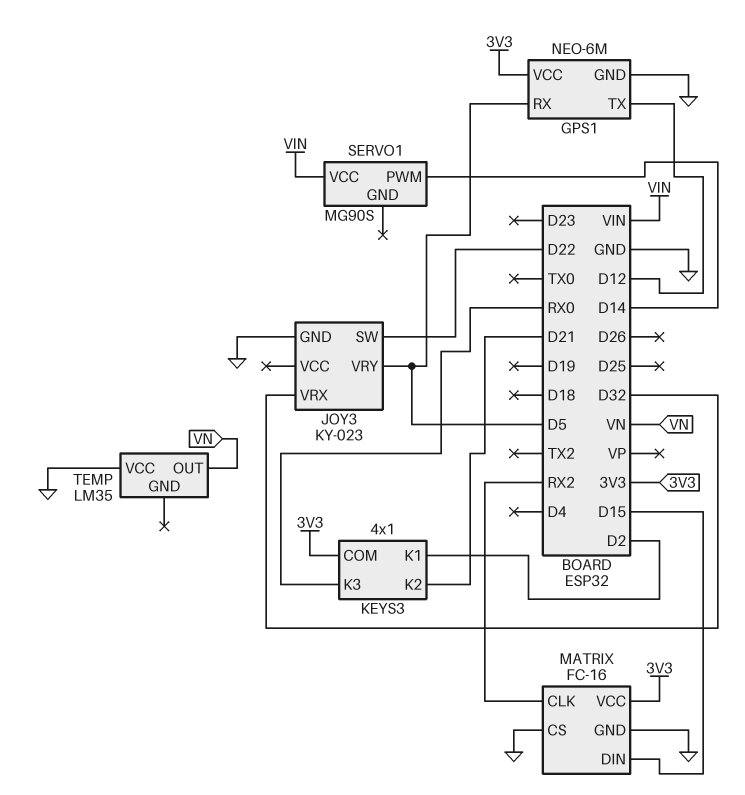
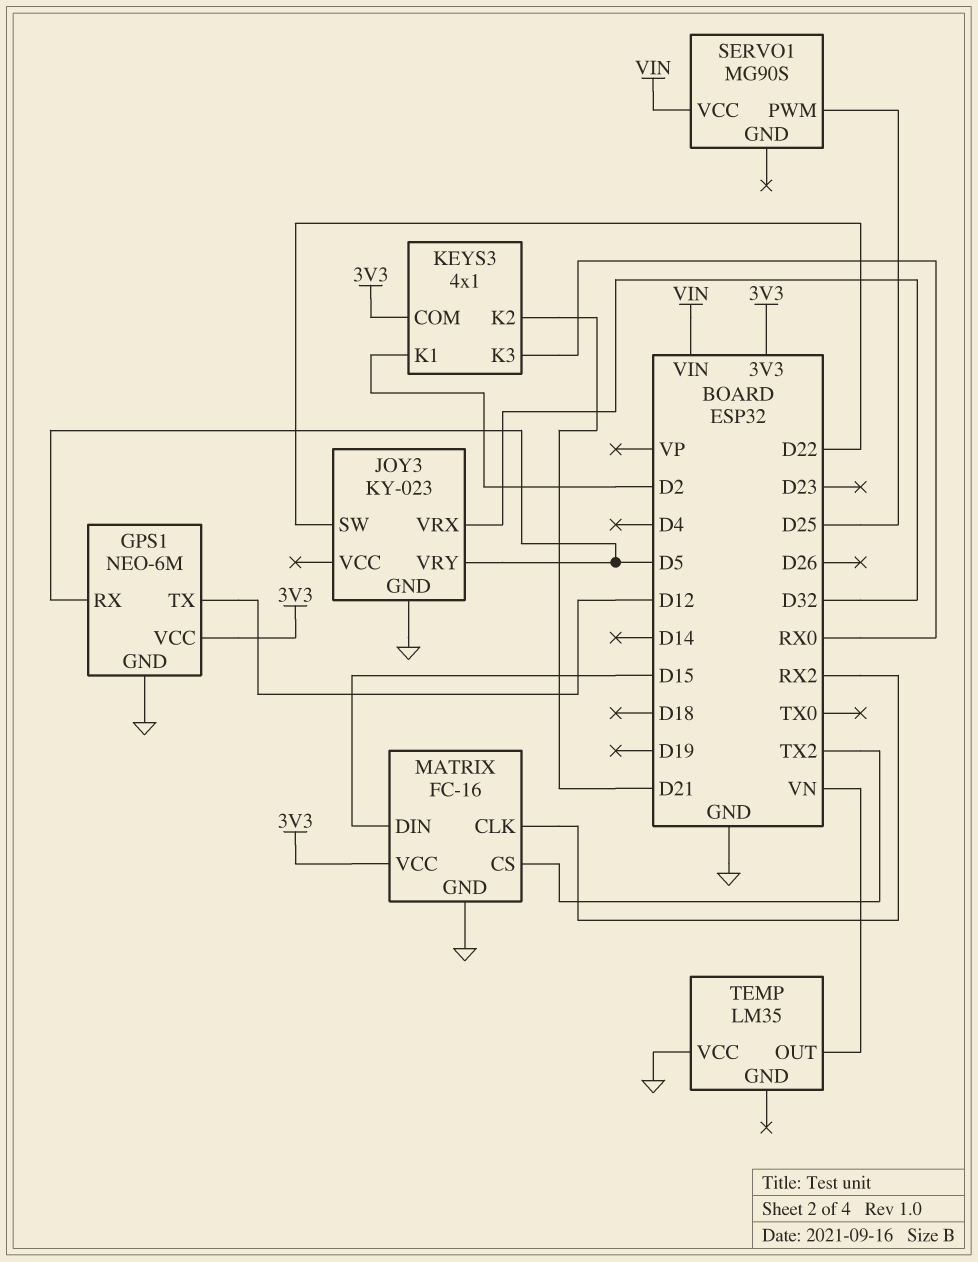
MATRIX pin CS: GND -> TX2
SERVO1 pin PWM: D14 -> D25

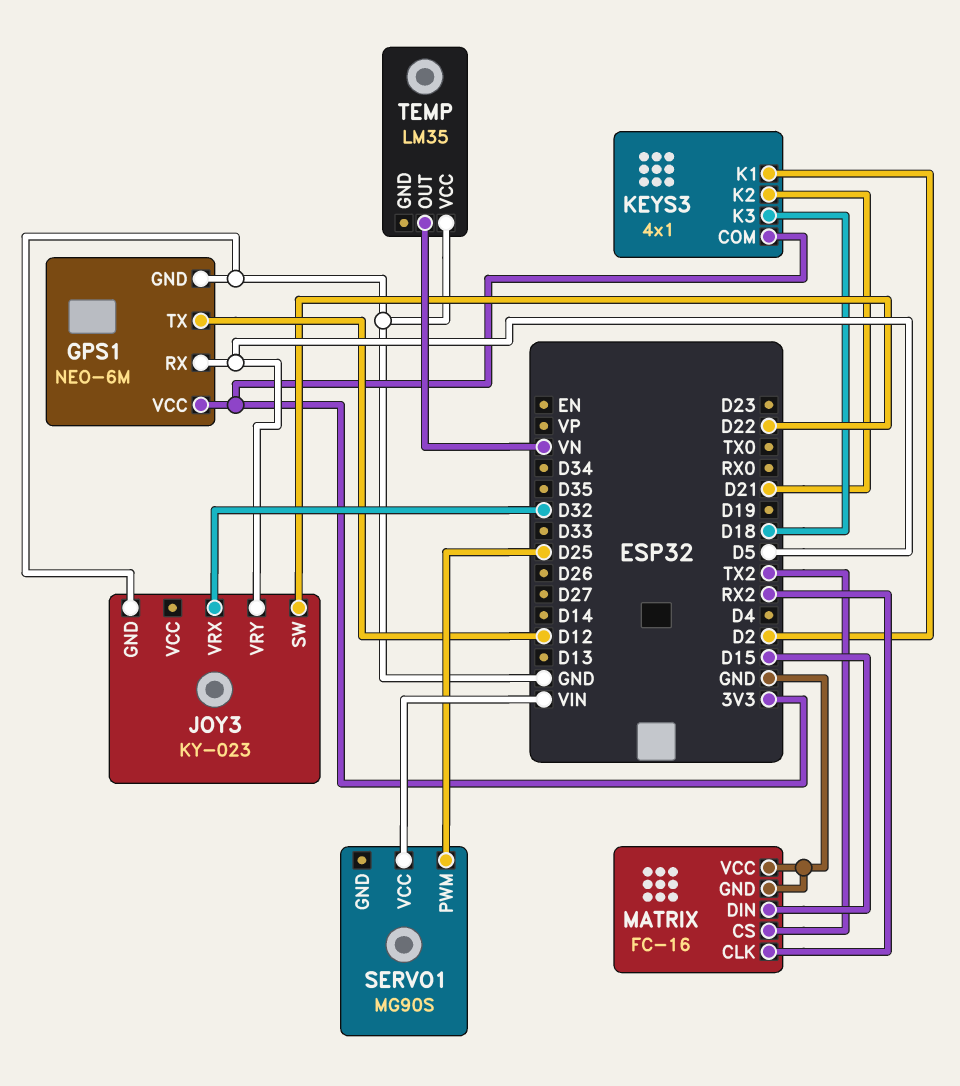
KEYS3 pin K3: RX0 -> D18
MATRIX pin VCC: 3V3 -> GND

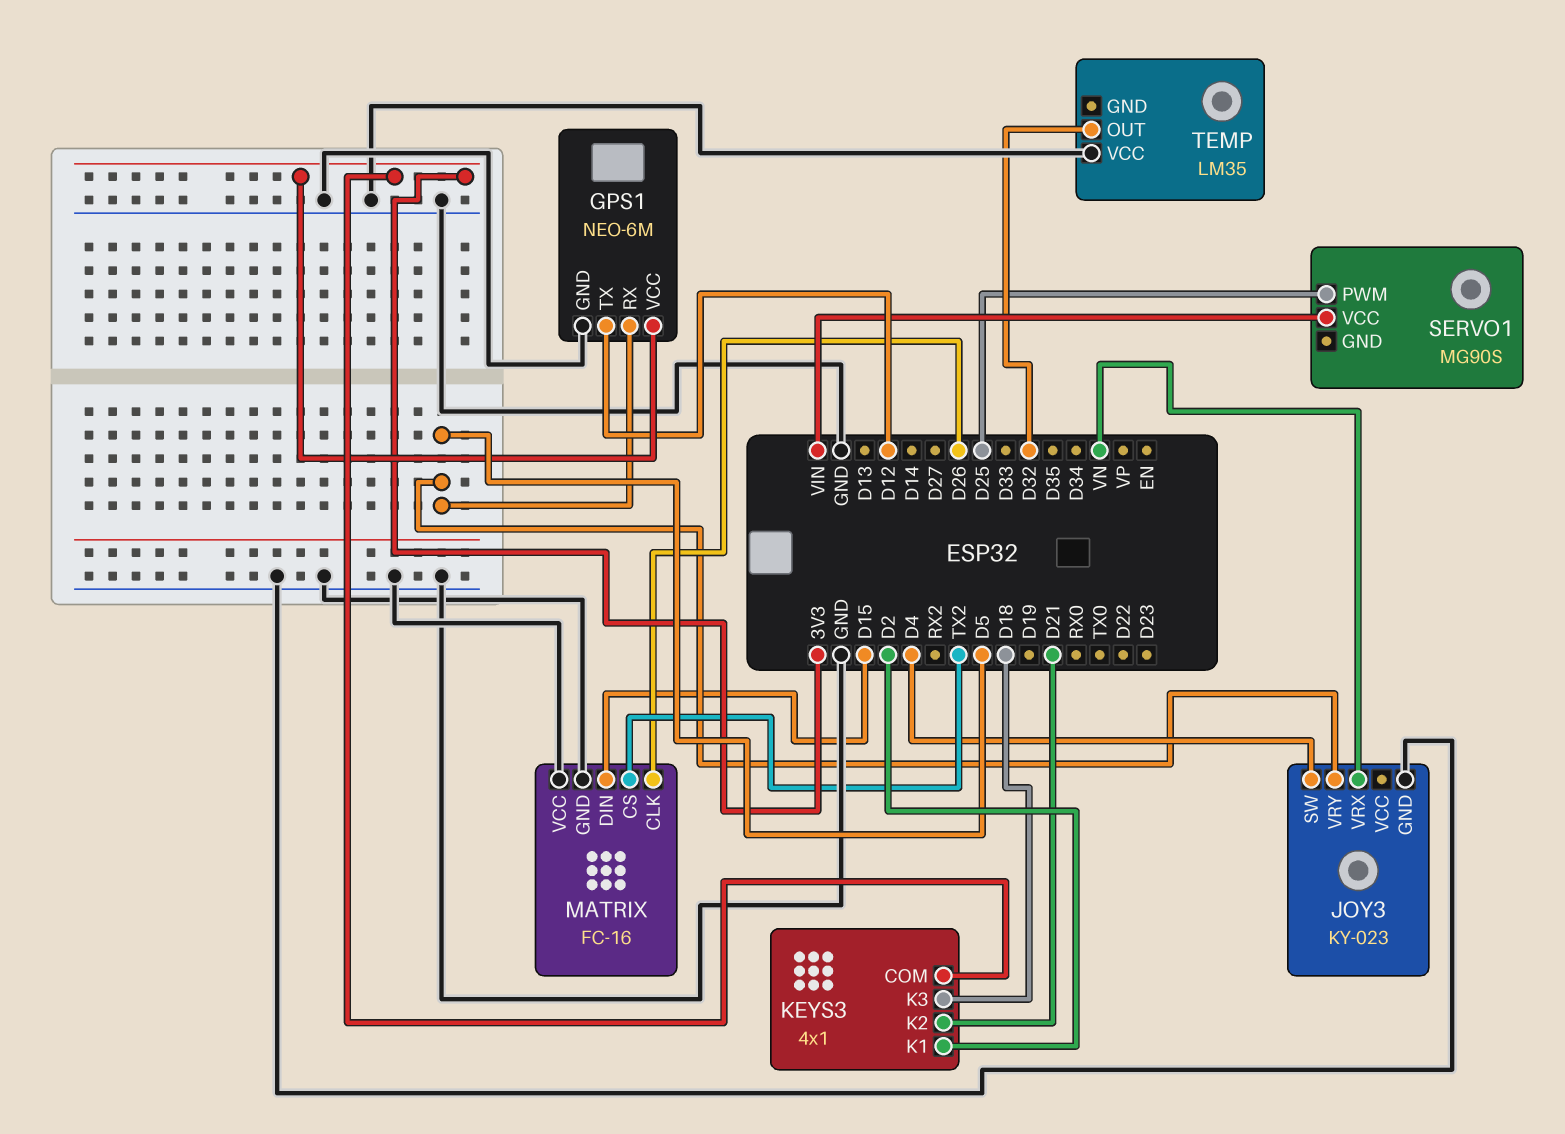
JOY3 pin SW: D22 -> D4
JOY3 pin VRX: D32 -> VN
MATRIX pin CLK: RX2 -> D26
TEMP pin OUT: VN -> D32

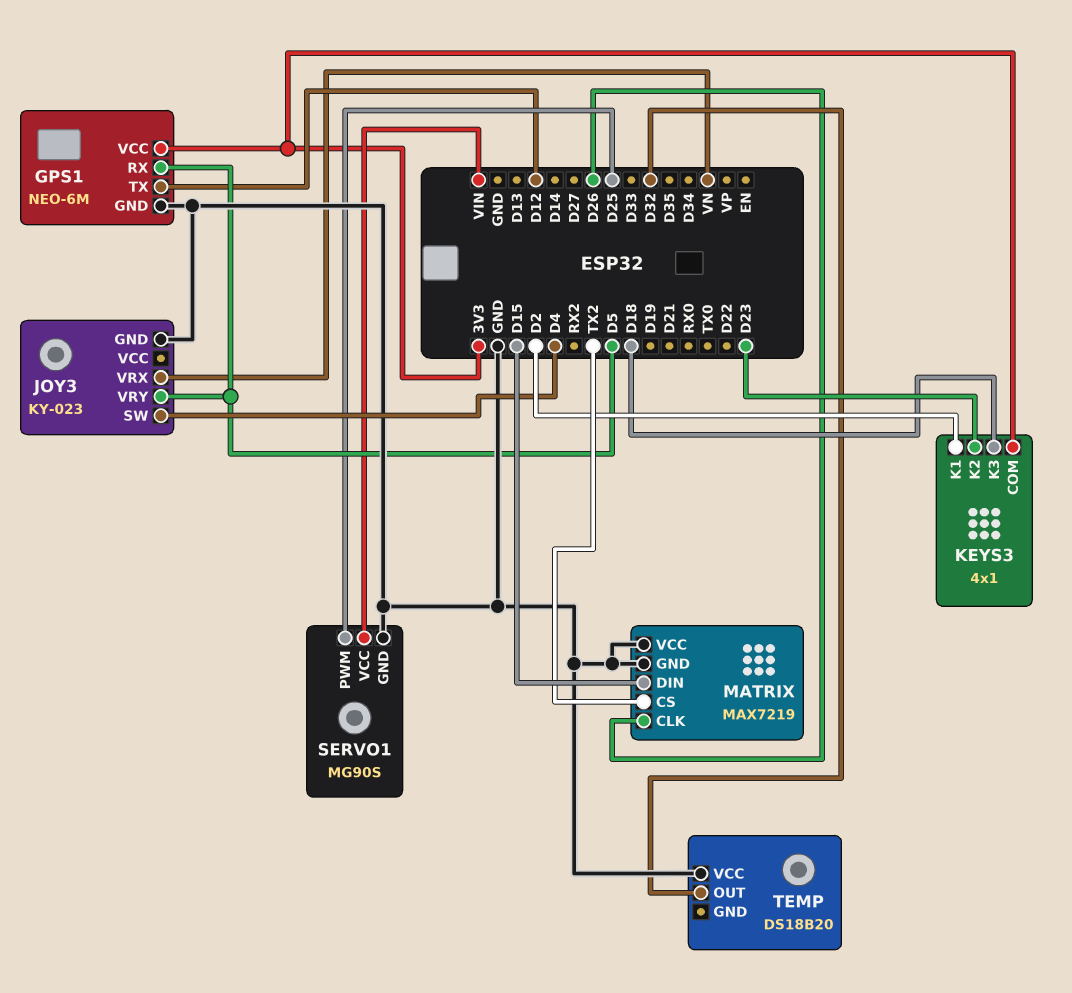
KEYS3 pin K2: D21 -> D23
MATRIX: FC-16 -> MAX7219
SERVO1 pin GND: none -> GND
TEMP: LM35 -> DS18B20

